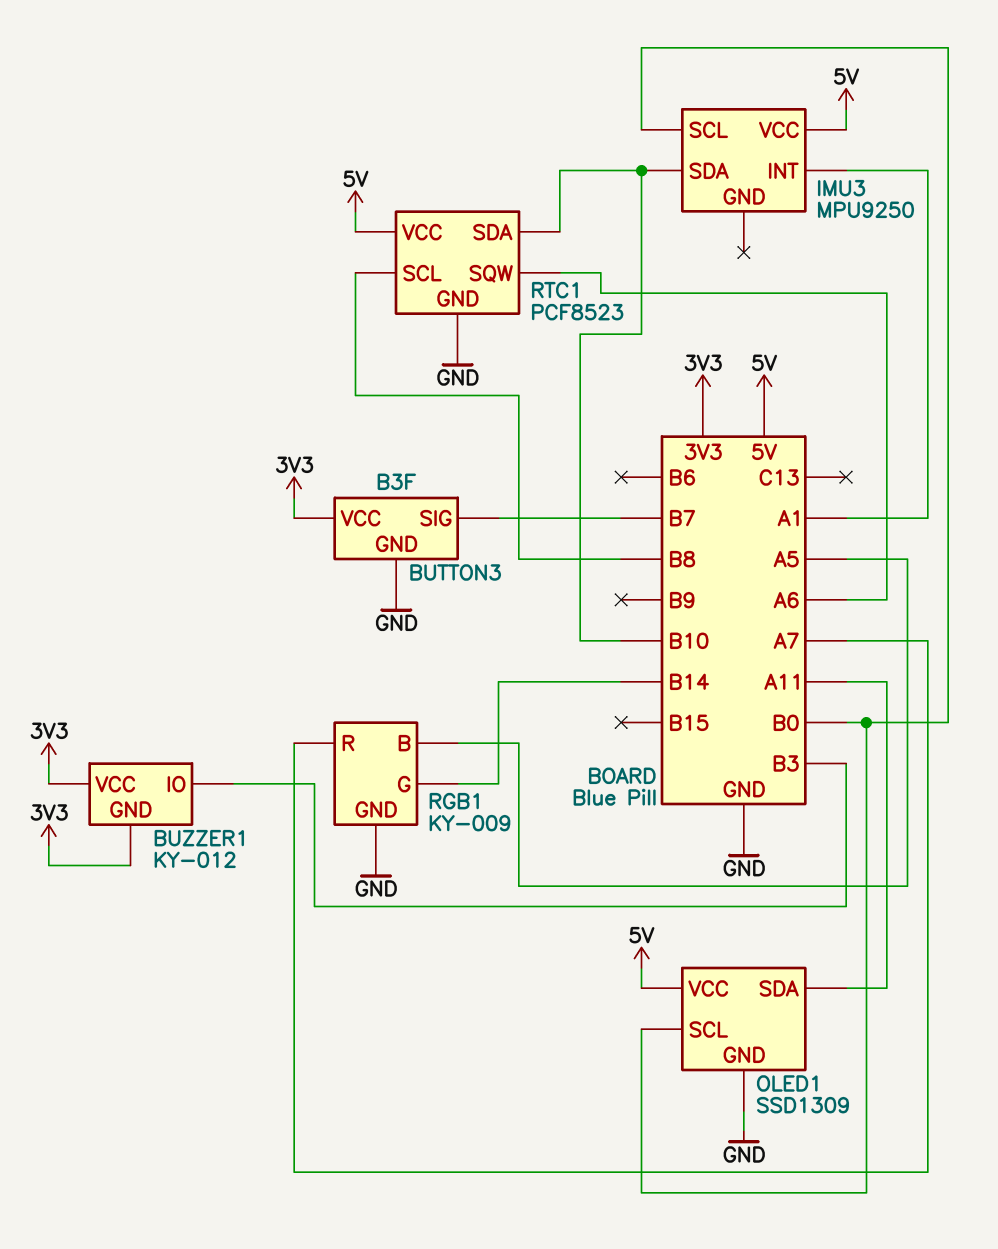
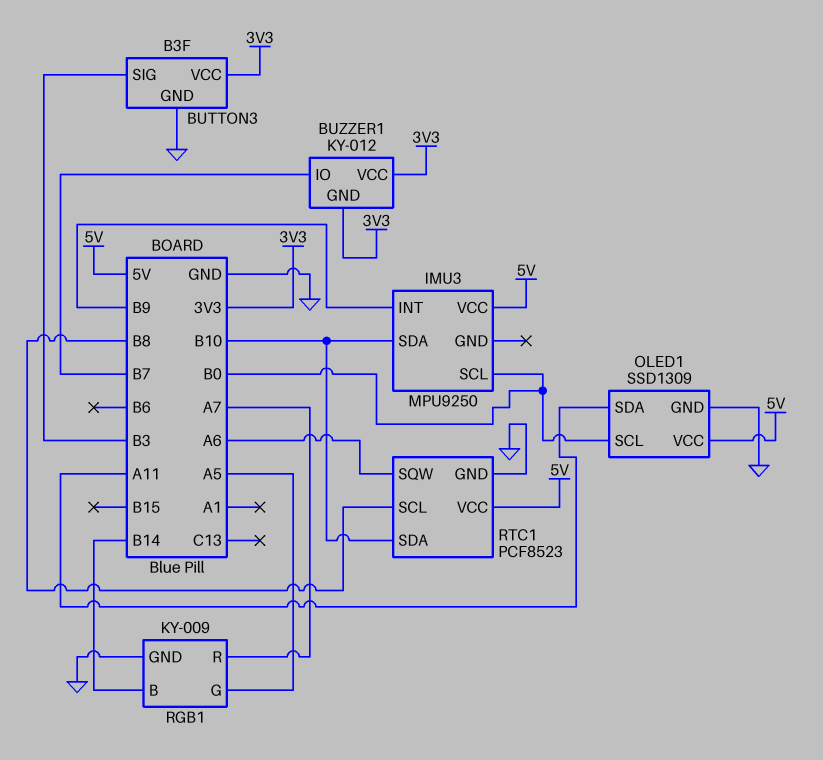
BUTTON3 pin SIG: B7 -> B3
BUZZER1 pin IO: B3 -> B7
IMU3 pin INT: A1 -> B9
RGB1 pin B: A5 -> B14
RGB1 pin G: B14 -> A5

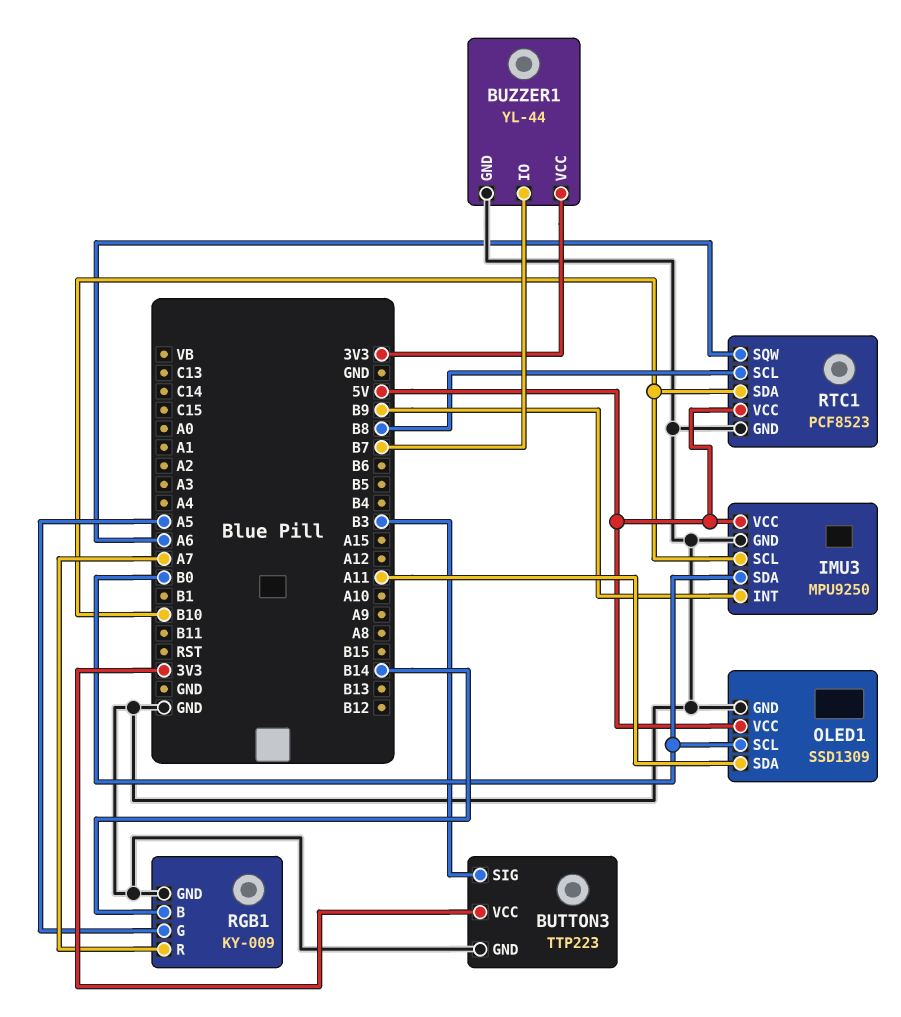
BUTTON3: B3F -> TTP223
BUZZER1: KY-012 -> YL-44
BUZZER1 pin GND: 3V3 -> GND
IMU3 pin GND: none -> GND
IMU3 pin SCL: B0 -> B10
IMU3 pin SDA: B10 -> B0

